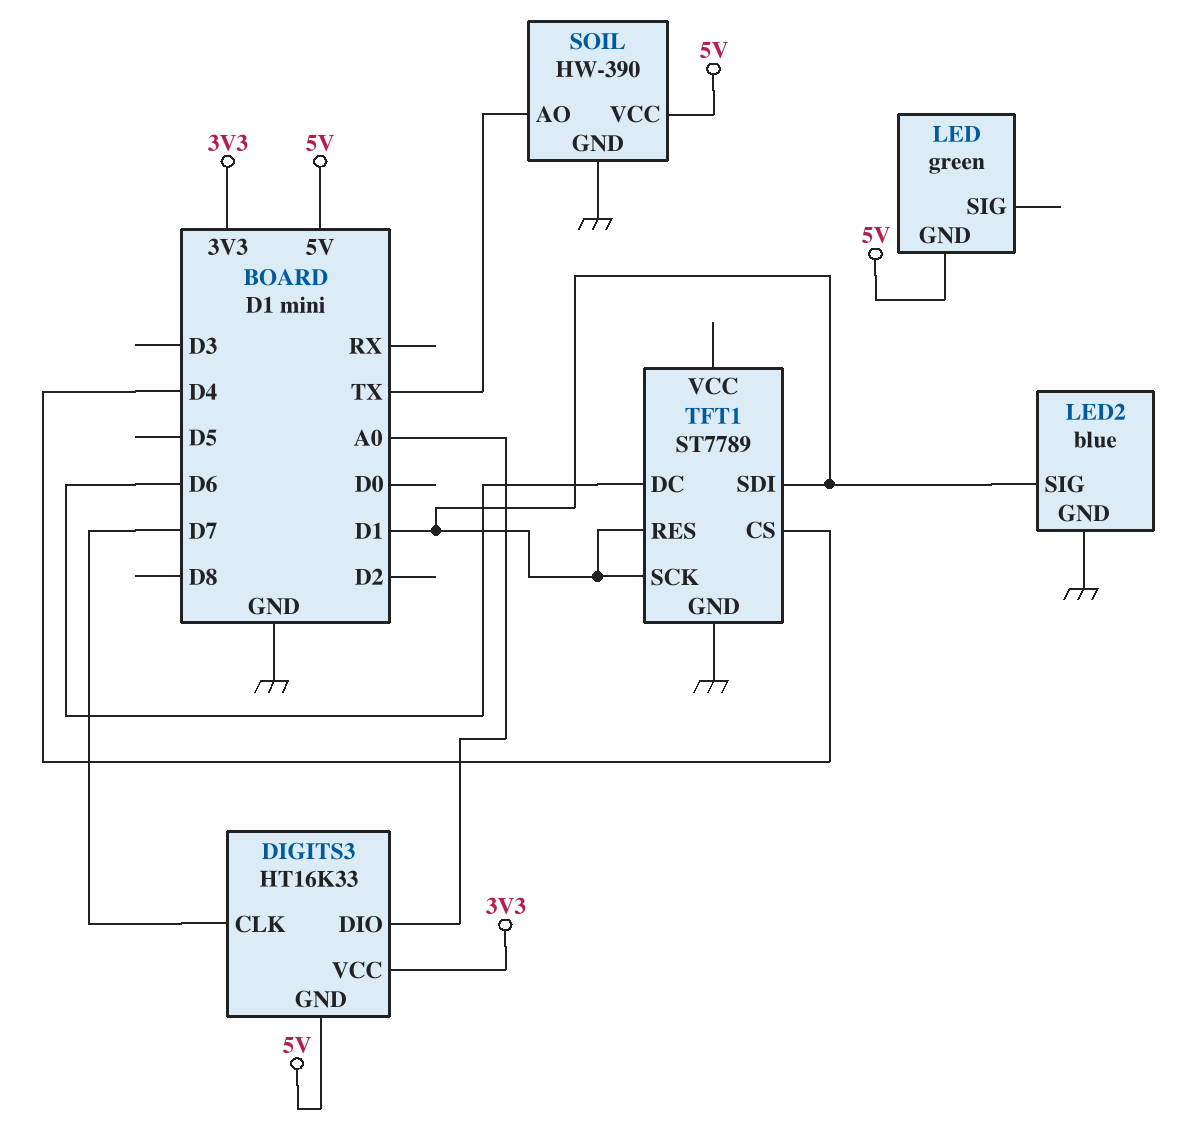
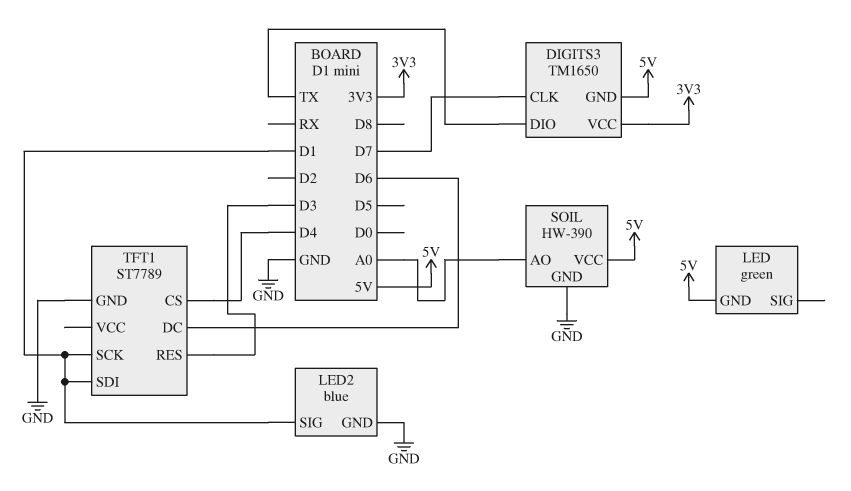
DIGITS3: HT16K33 -> TM1650
DIGITS3 pin DIO: A0 -> TX
SOIL pin AO: TX -> A0
TFT1 pin RES: D1 -> D3

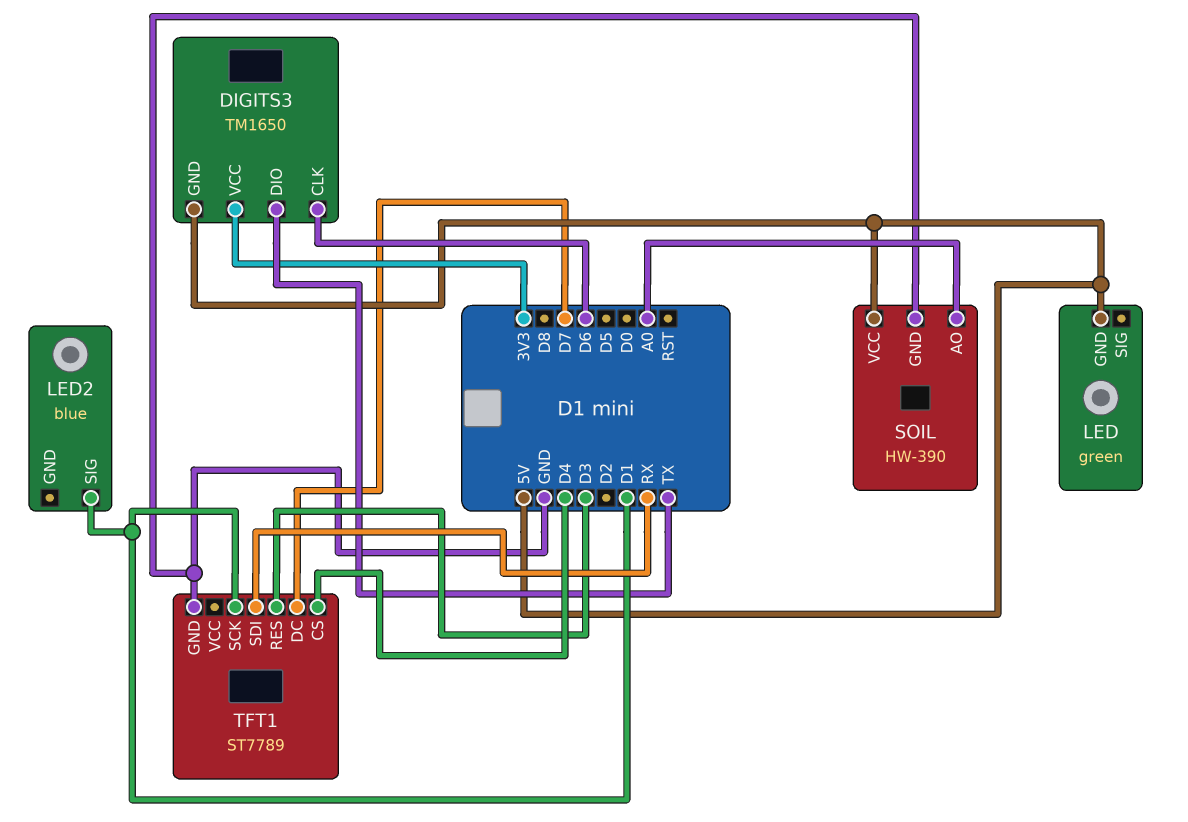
DIGITS3 pin CLK: D7 -> D6
LED2 pin GND: GND -> none
TFT1 pin DC: D6 -> D7
TFT1 pin SDI: D1 -> RX

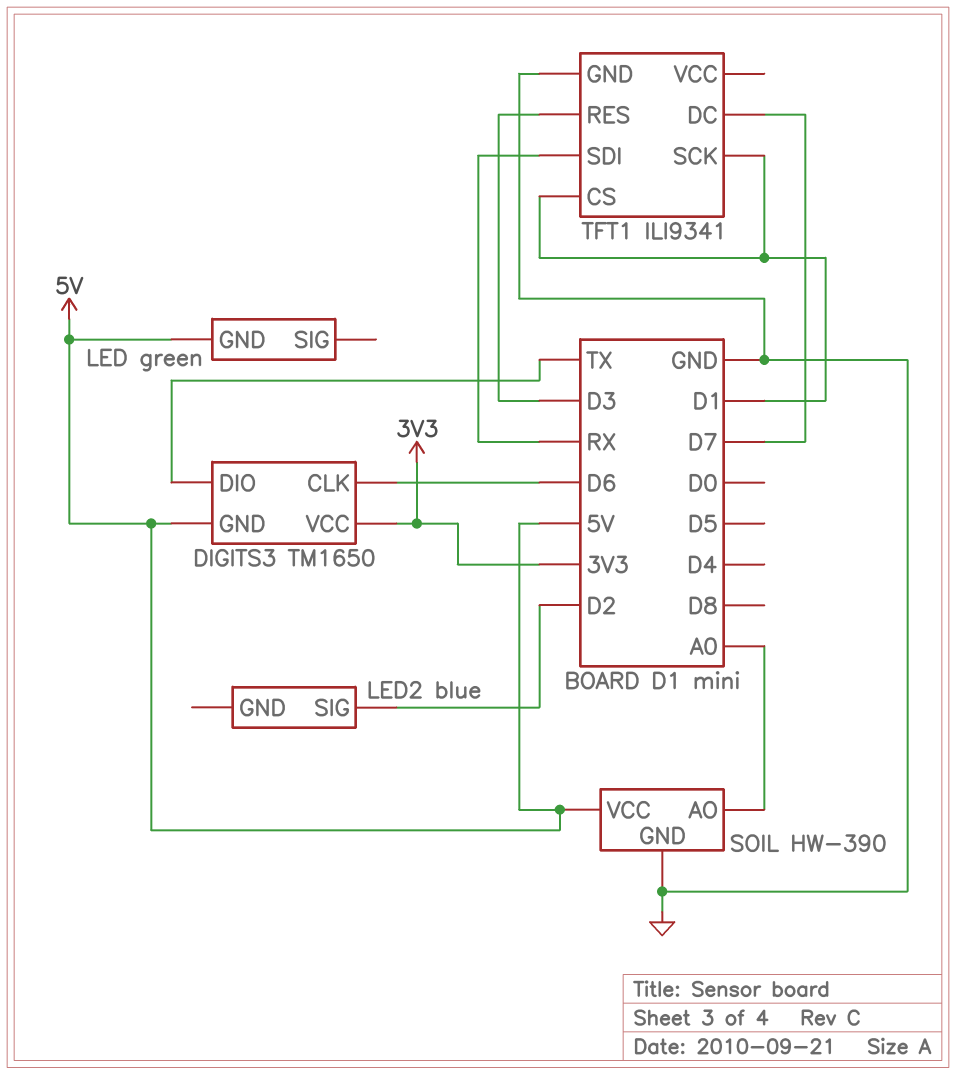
LED2 pin SIG: D1 -> D2
TFT1: ST7789 -> ILI9341
TFT1 pin CS: D4 -> D1

